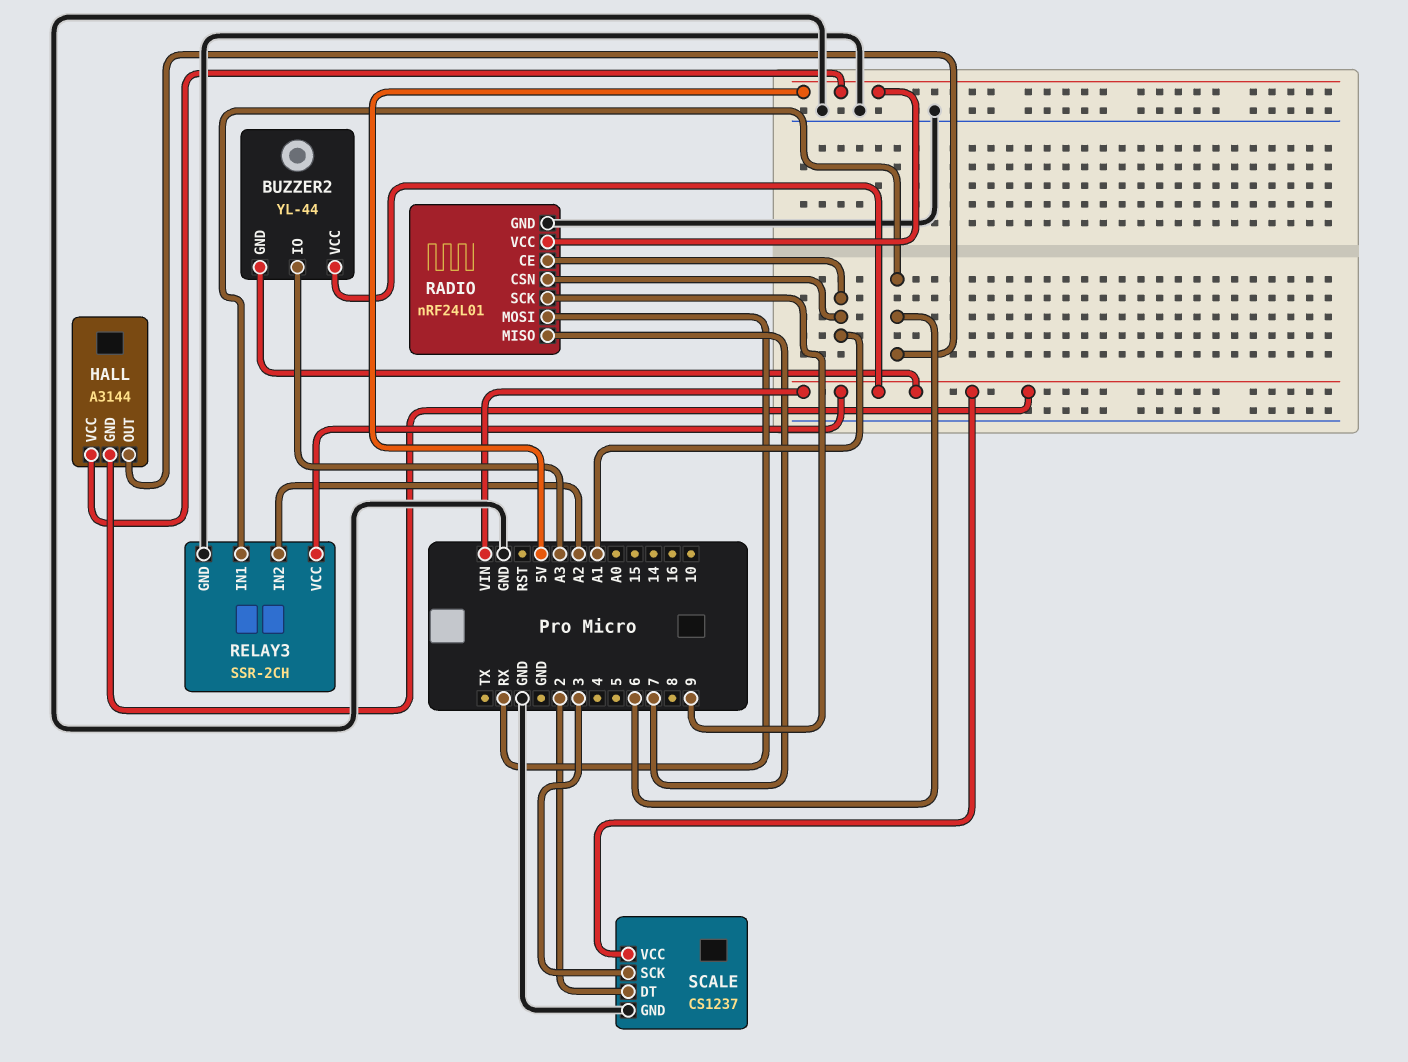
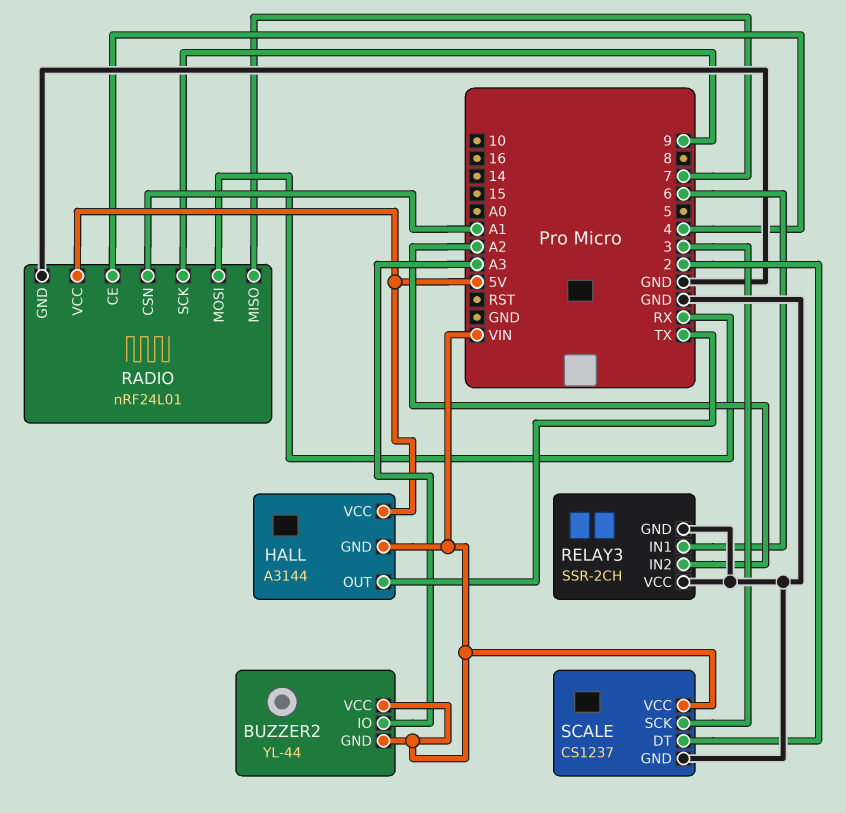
HALL pin OUT: 6 -> TX
RADIO pin CE: A1 -> 4
RELAY3 pin VCC: VIN -> GND

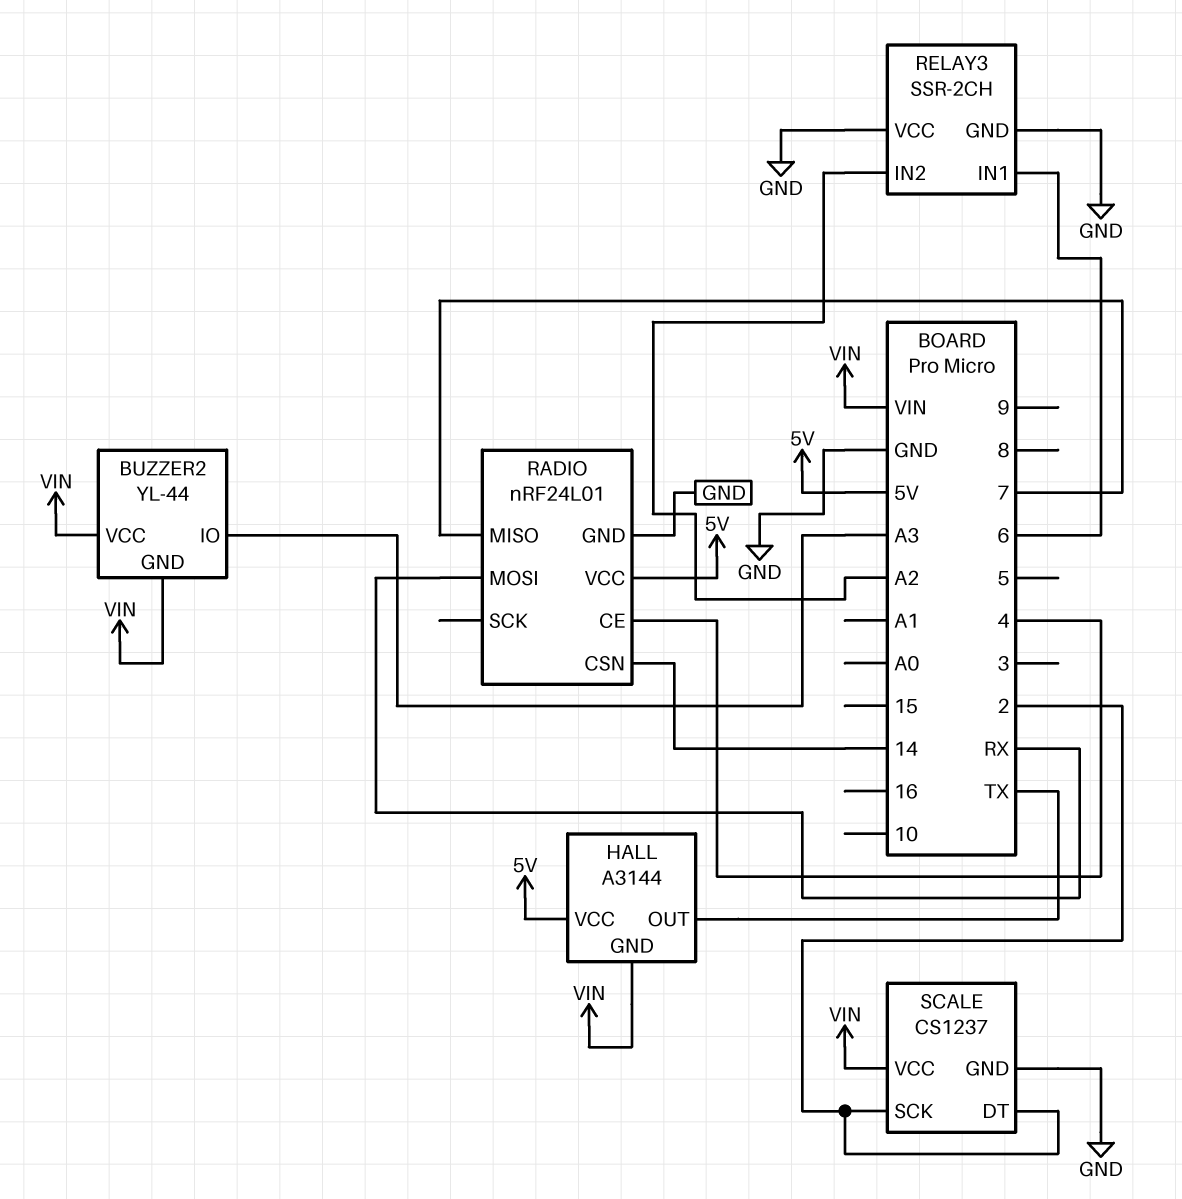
RADIO pin CSN: A1 -> 14
RADIO pin SCK: 9 -> none
SCALE pin SCK: 3 -> 2

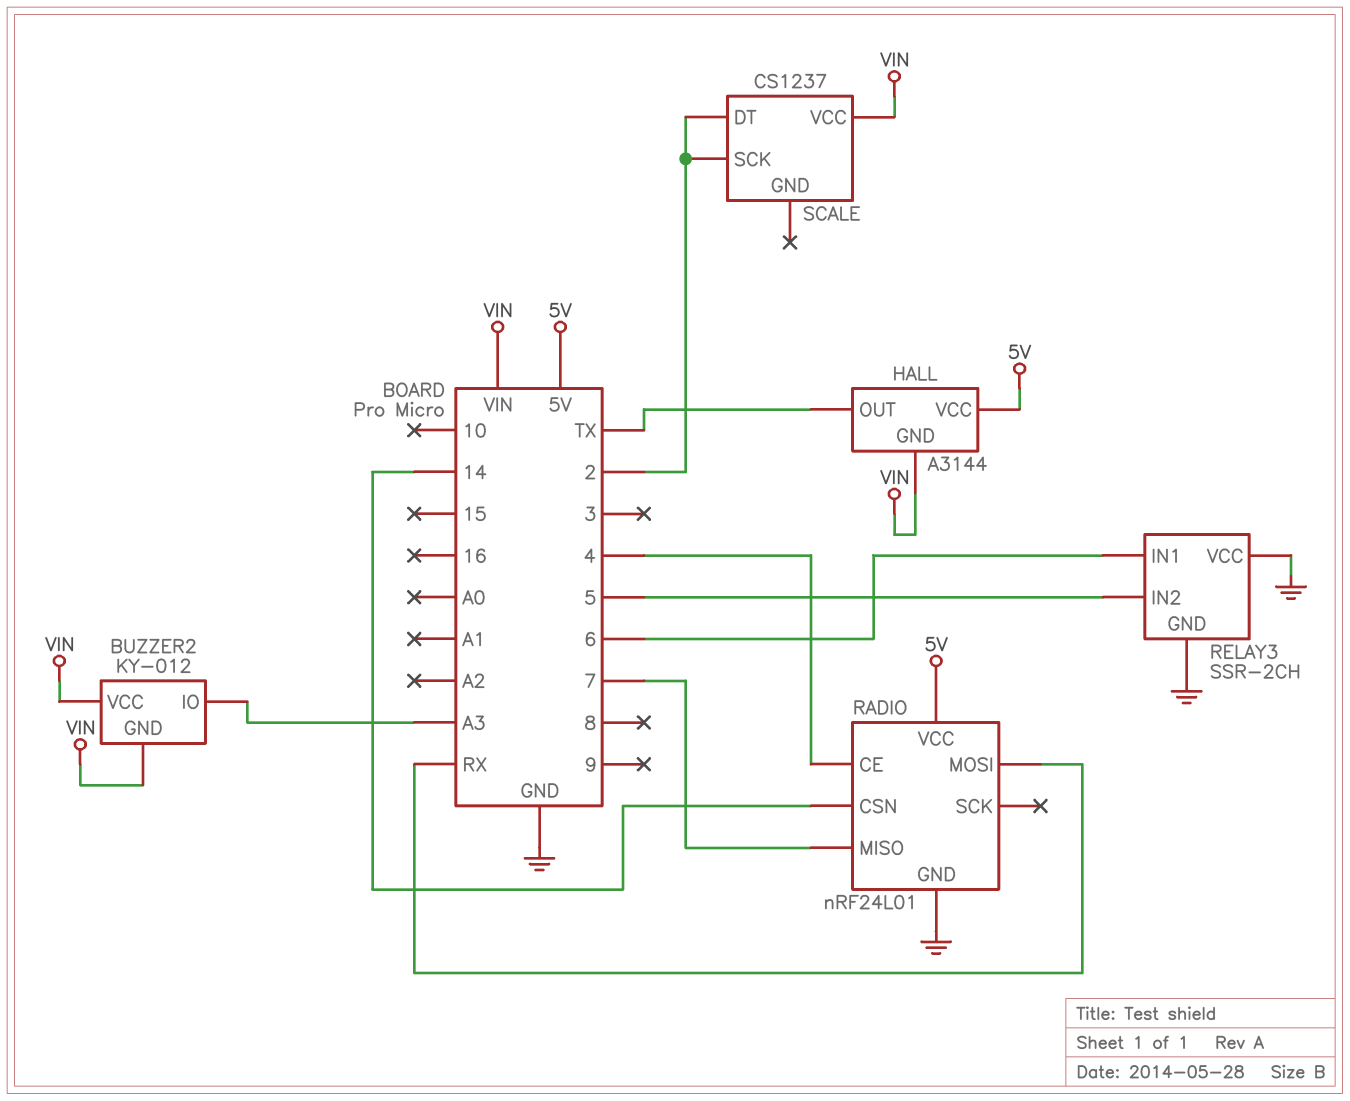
BUZZER2: YL-44 -> KY-012
RELAY3 pin IN2: A2 -> 5
SCALE pin GND: GND -> none

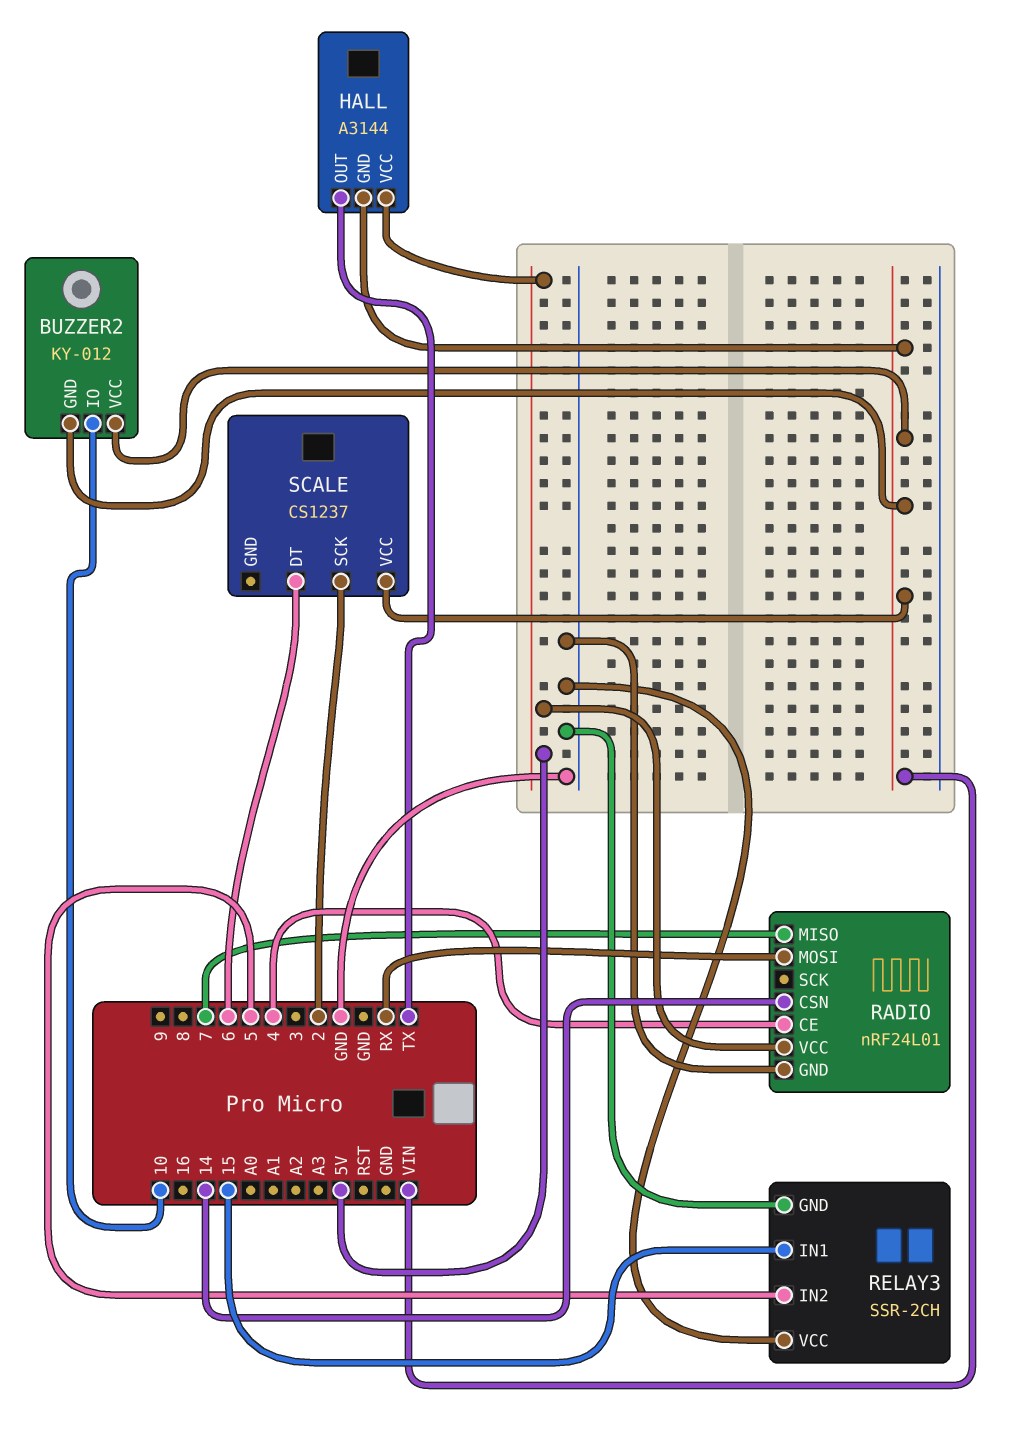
BUZZER2 pin IO: A3 -> 10
RELAY3 pin IN1: 6 -> 15
SCALE pin DT: 2 -> 6

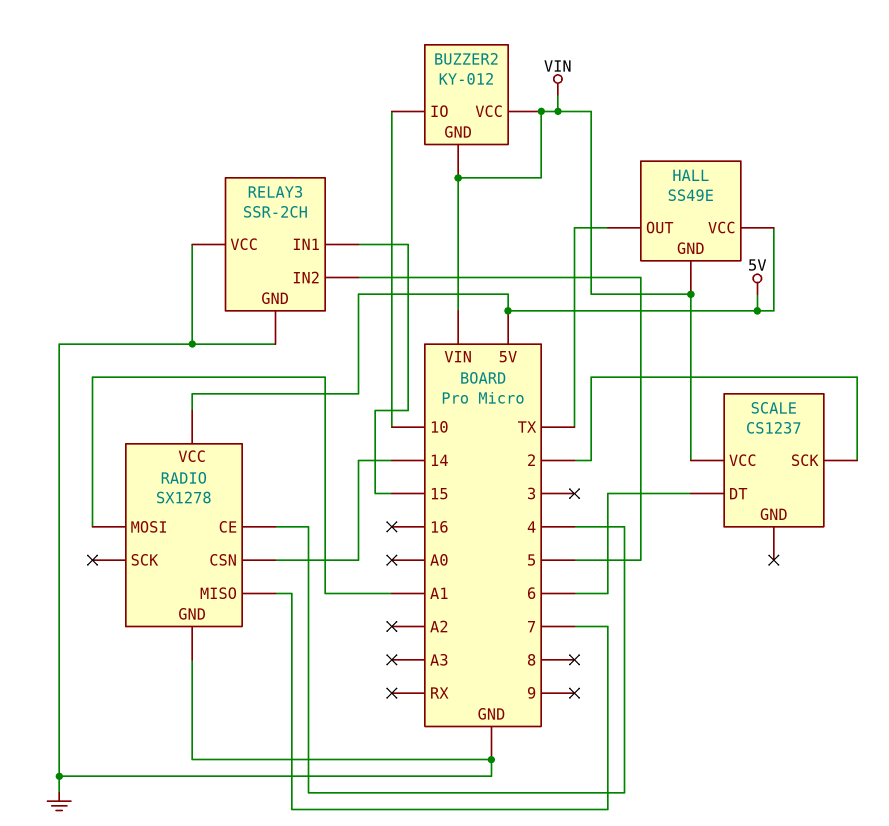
HALL: A3144 -> SS49E
RADIO: nRF24L01 -> SX1278
RADIO pin MOSI: RX -> A1

